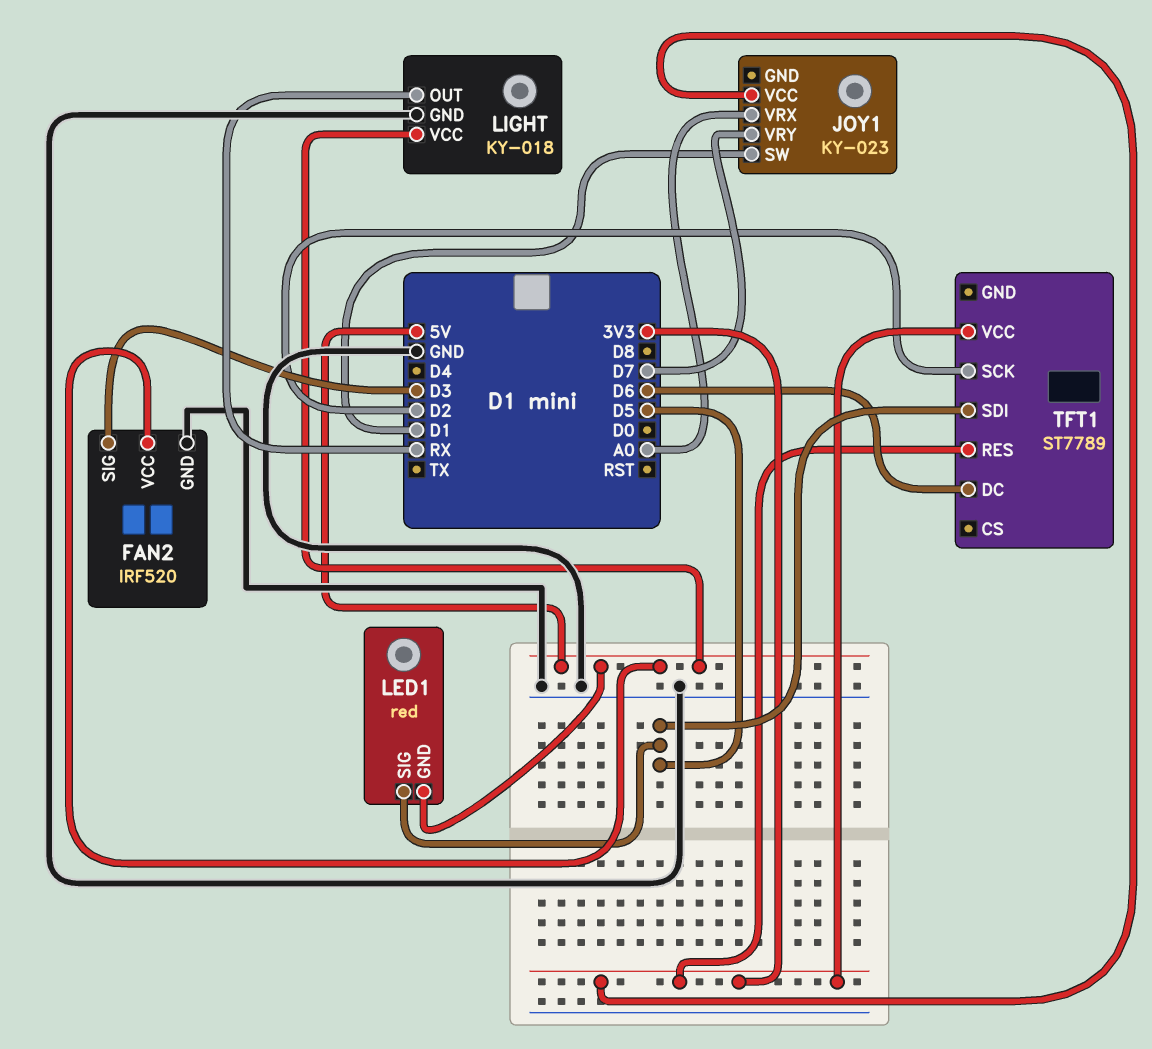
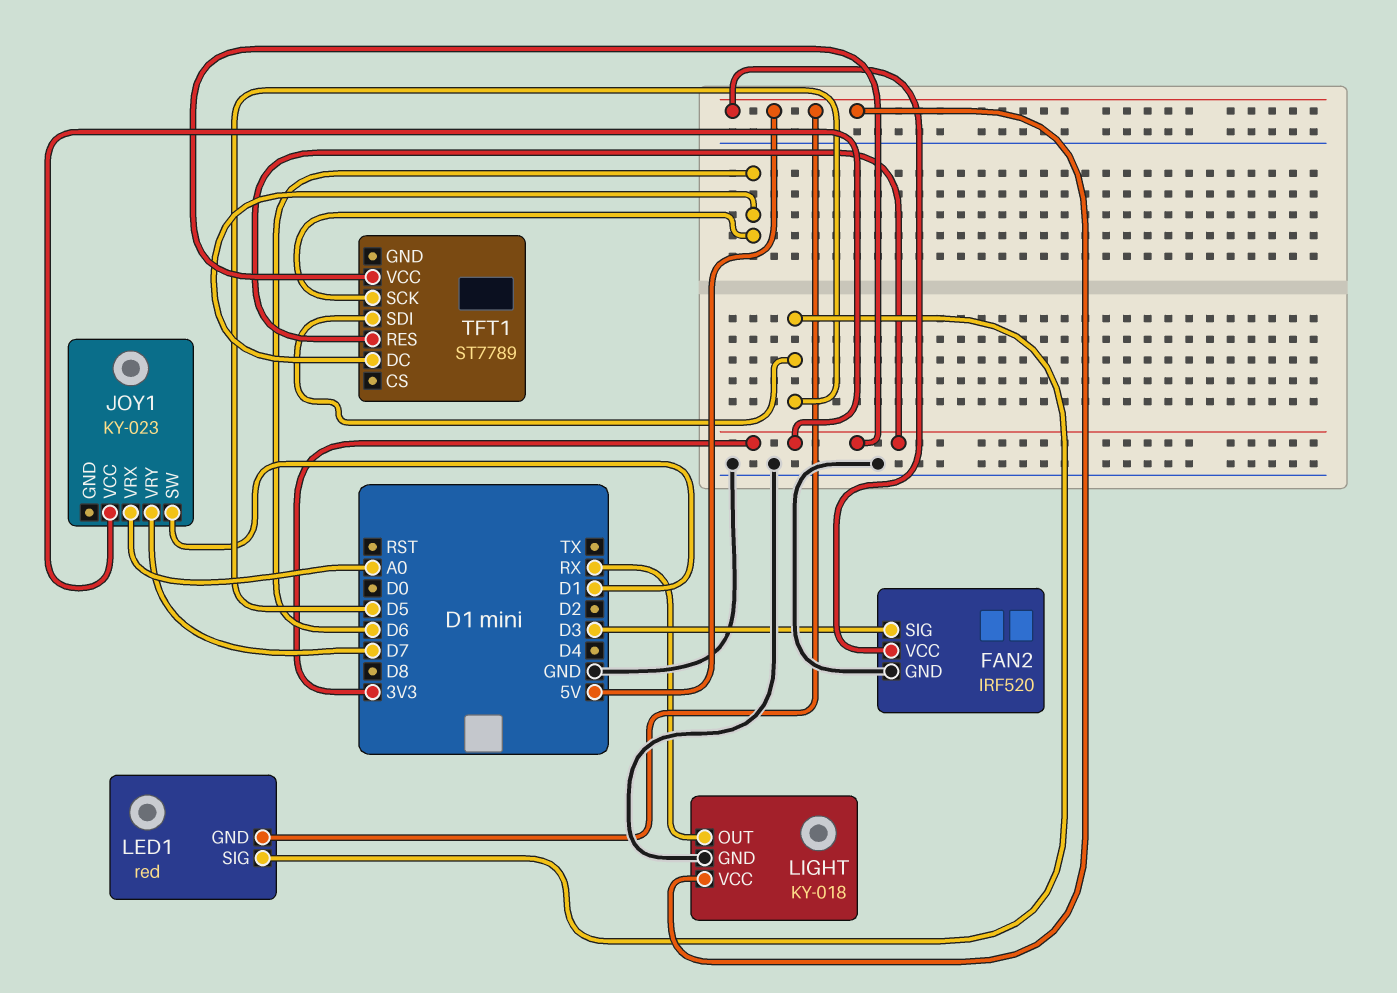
TFT1 pin SCK: D2 -> D6

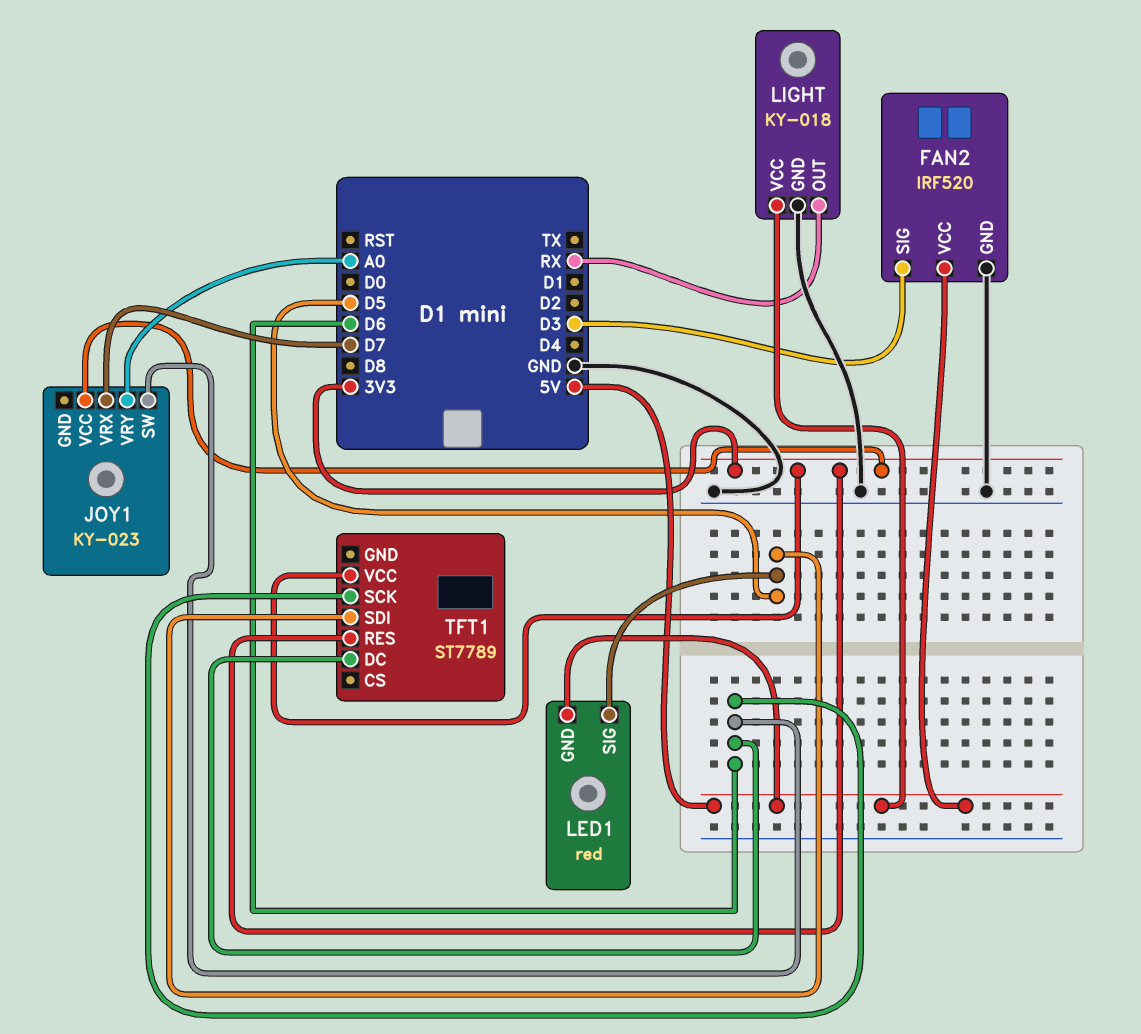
JOY1 pin SW: D1 -> D6
JOY1 pin VRX: A0 -> D7
JOY1 pin VRY: D7 -> A0

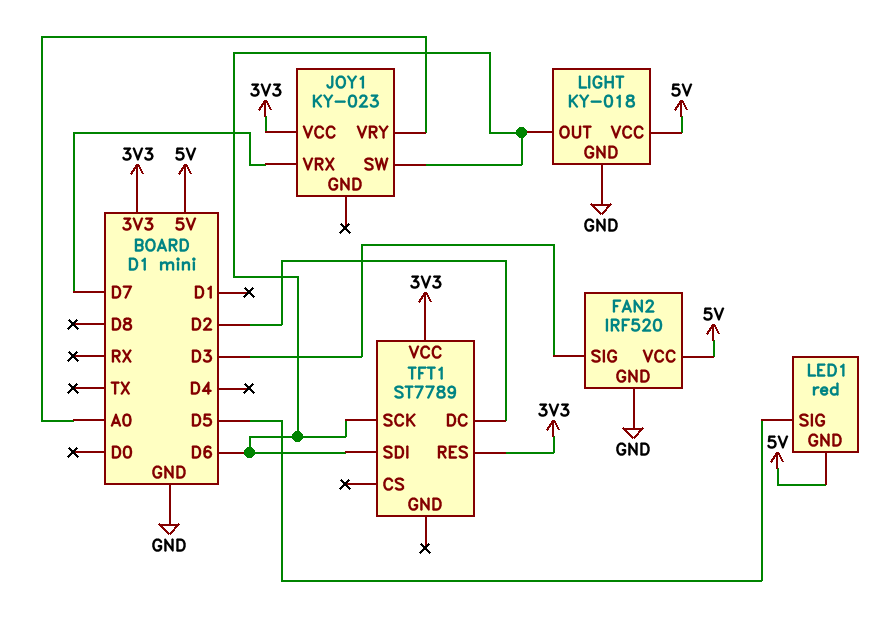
LIGHT pin OUT: RX -> D6
TFT1 pin DC: D6 -> D2
TFT1 pin SDI: D5 -> D6

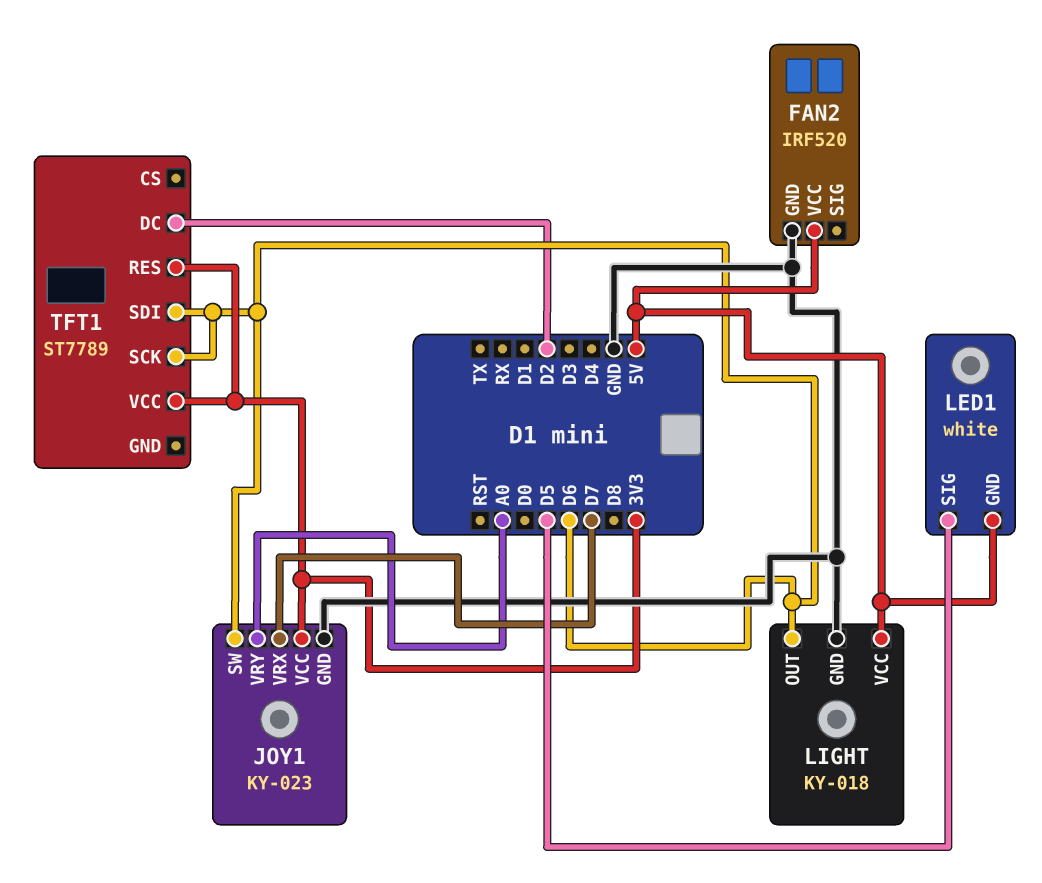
FAN2 pin SIG: D3 -> none
JOY1 pin GND: none -> GND
LED1: red -> white

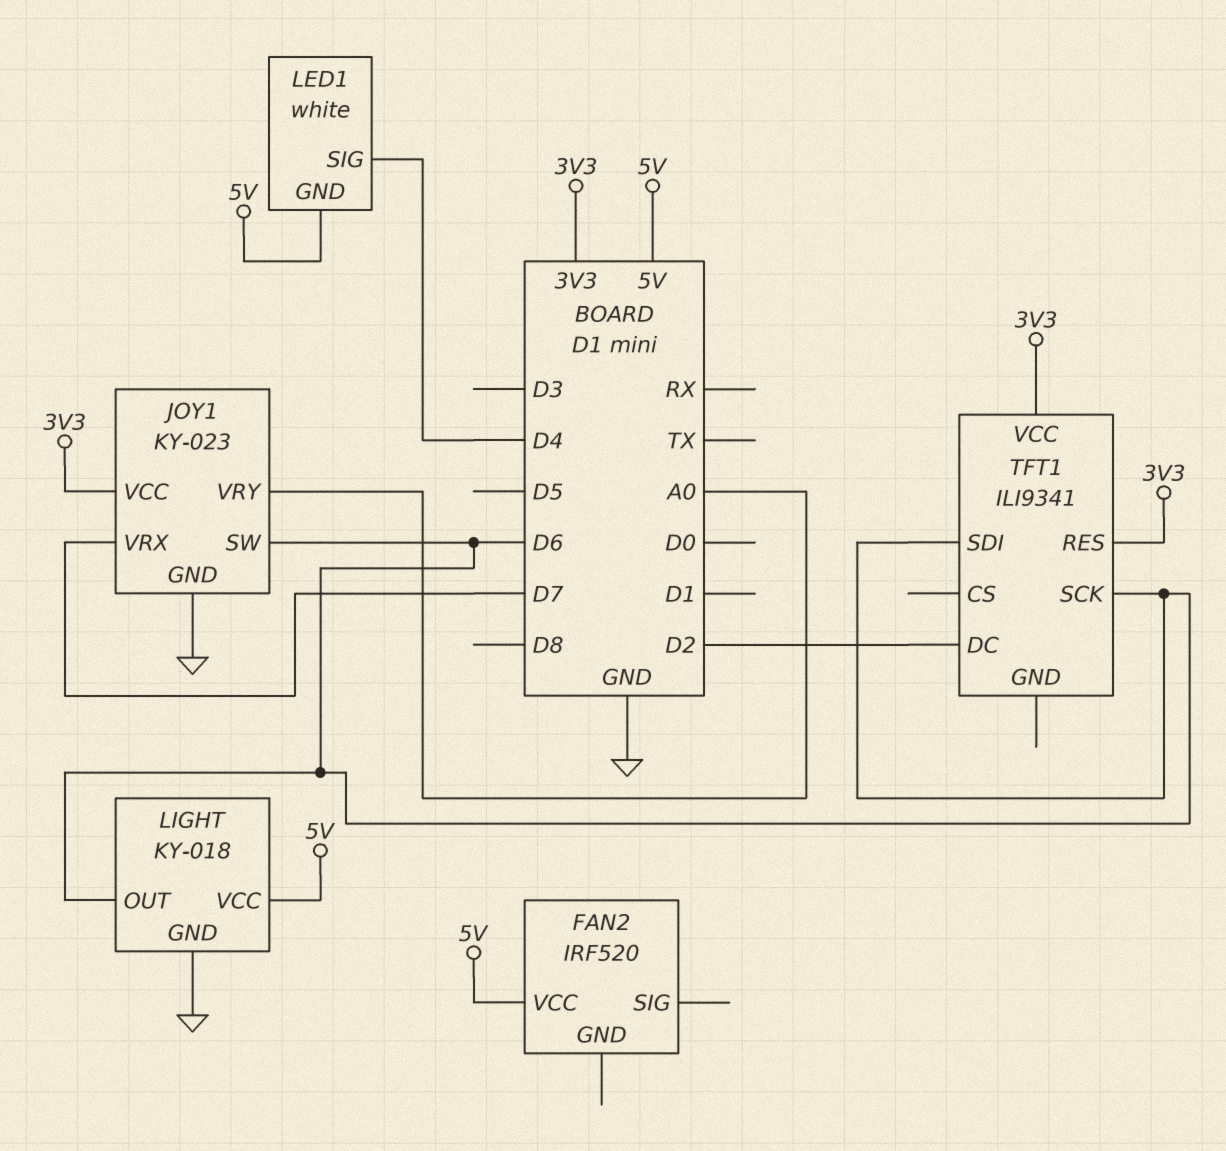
FAN2 pin GND: GND -> none
LED1 pin SIG: D5 -> D4
TFT1: ST7789 -> ILI9341

